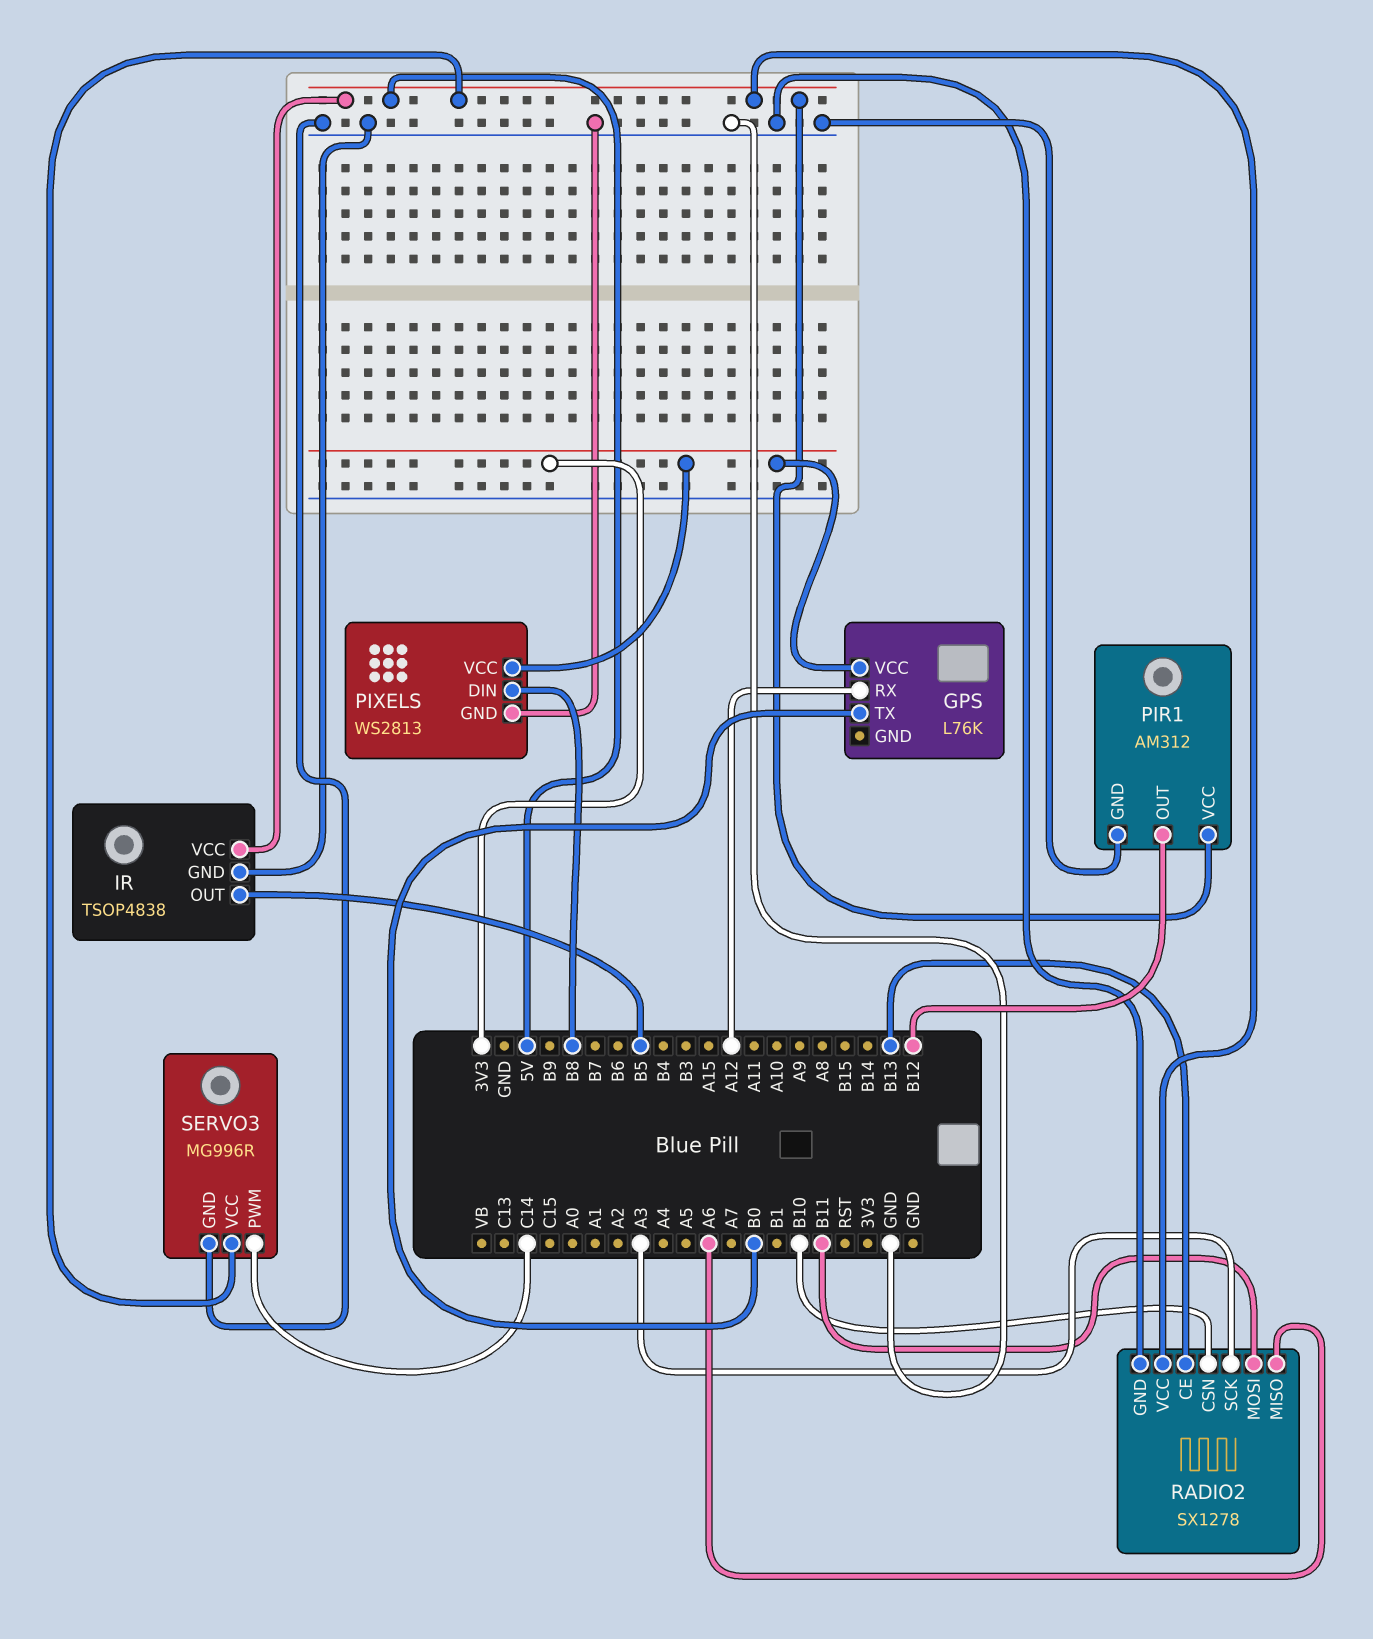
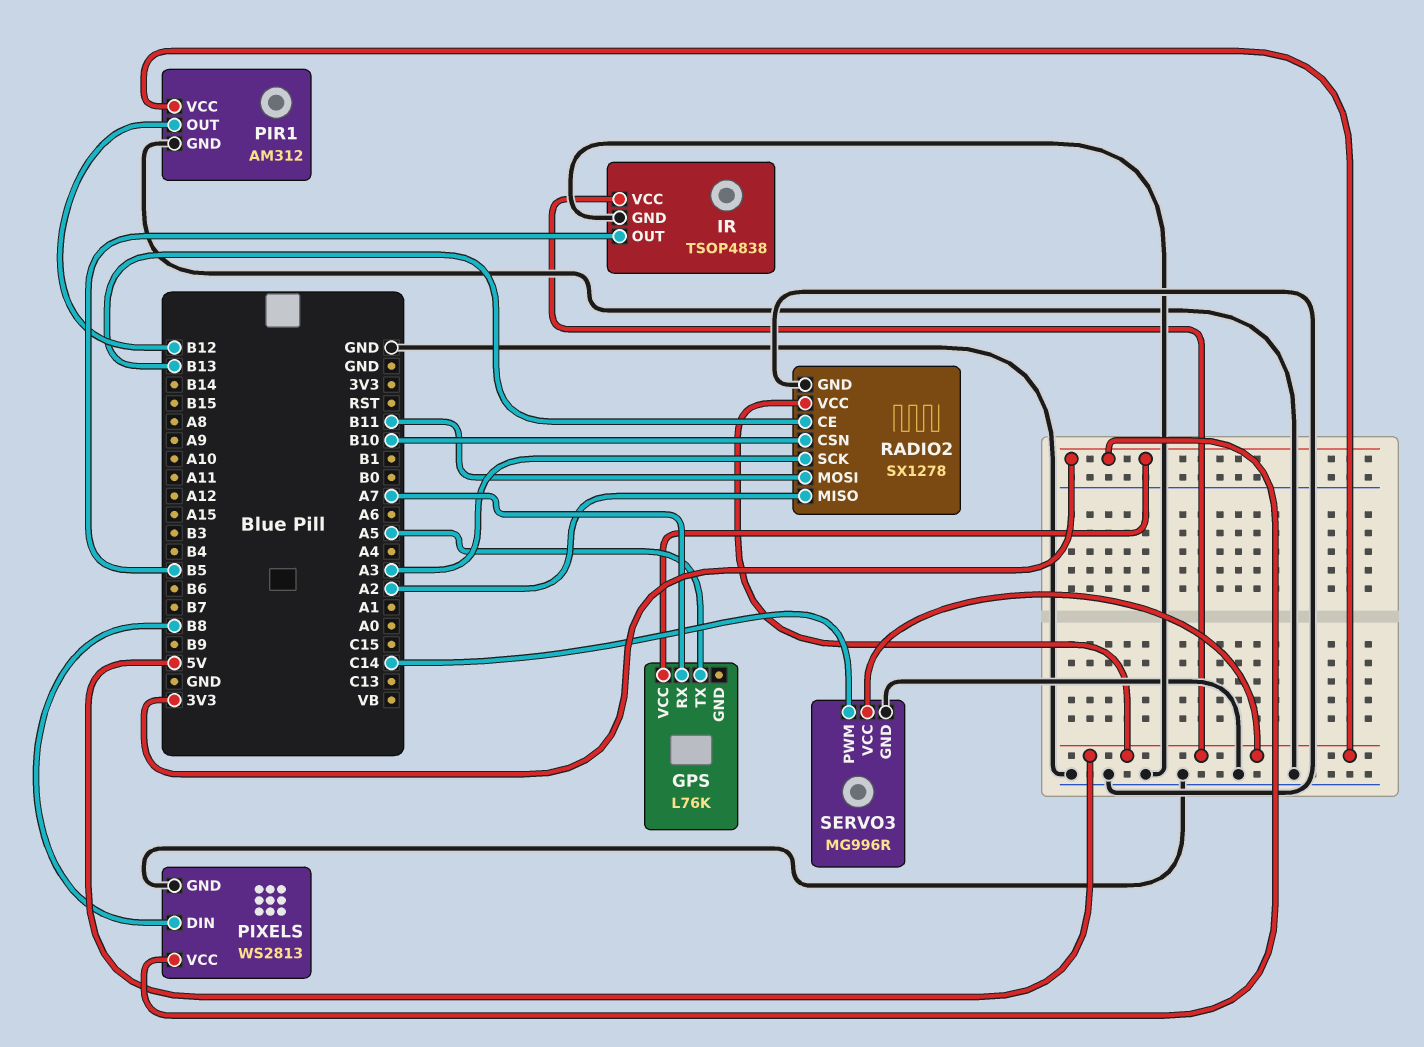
GPS pin RX: A12 -> A7
GPS pin TX: B0 -> A5
RADIO2 pin MISO: A6 -> A2

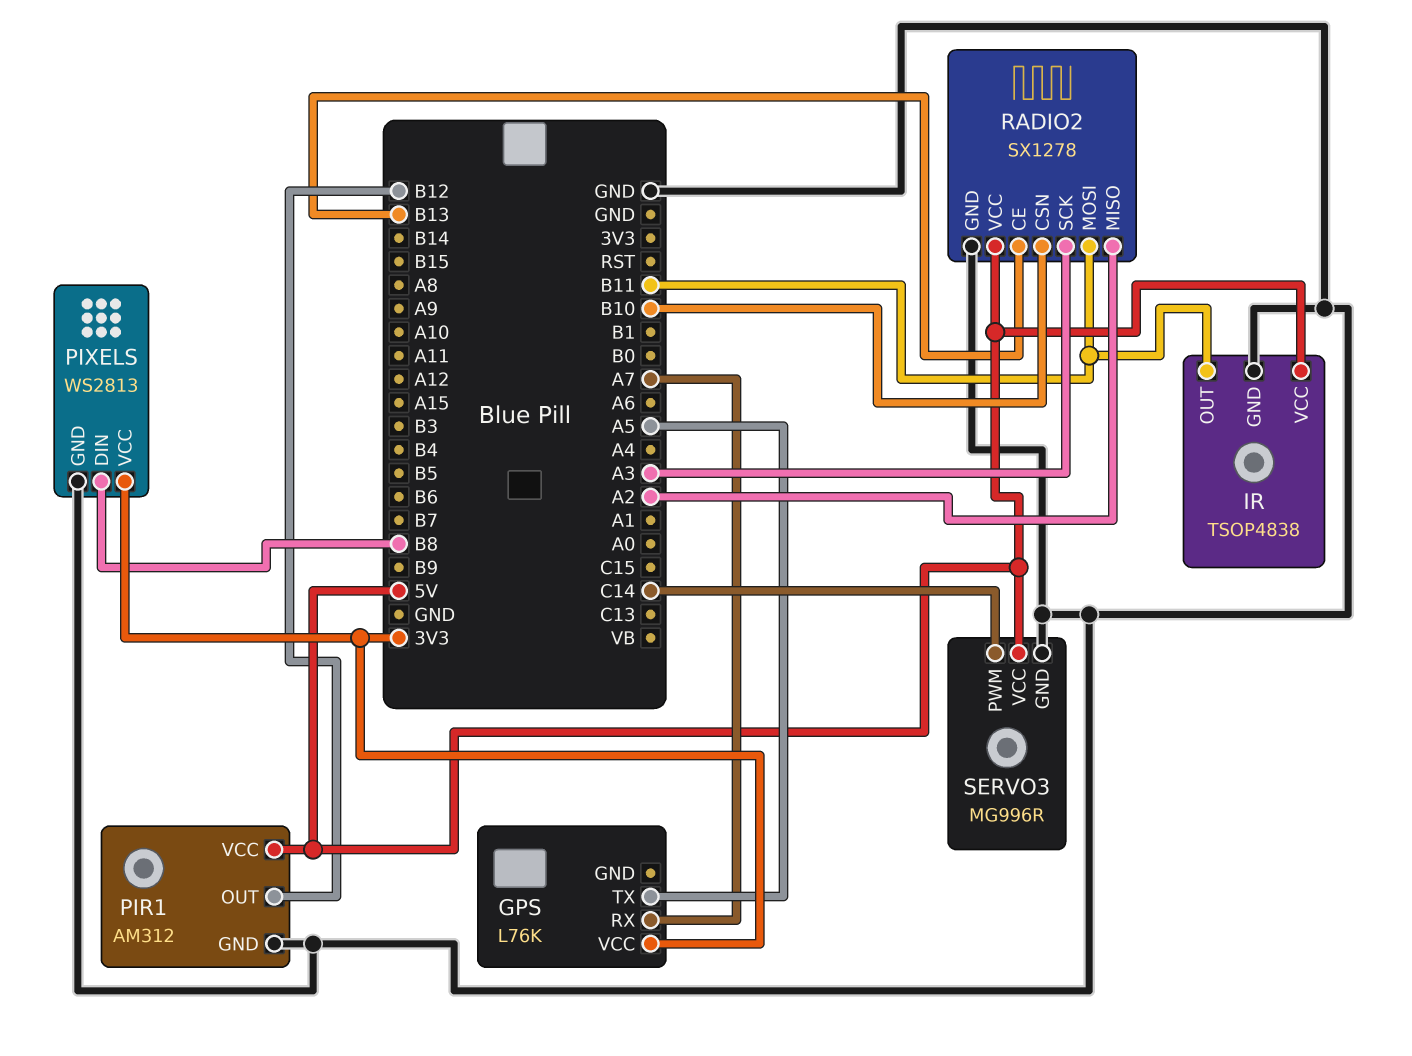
IR pin OUT: B5 -> B11

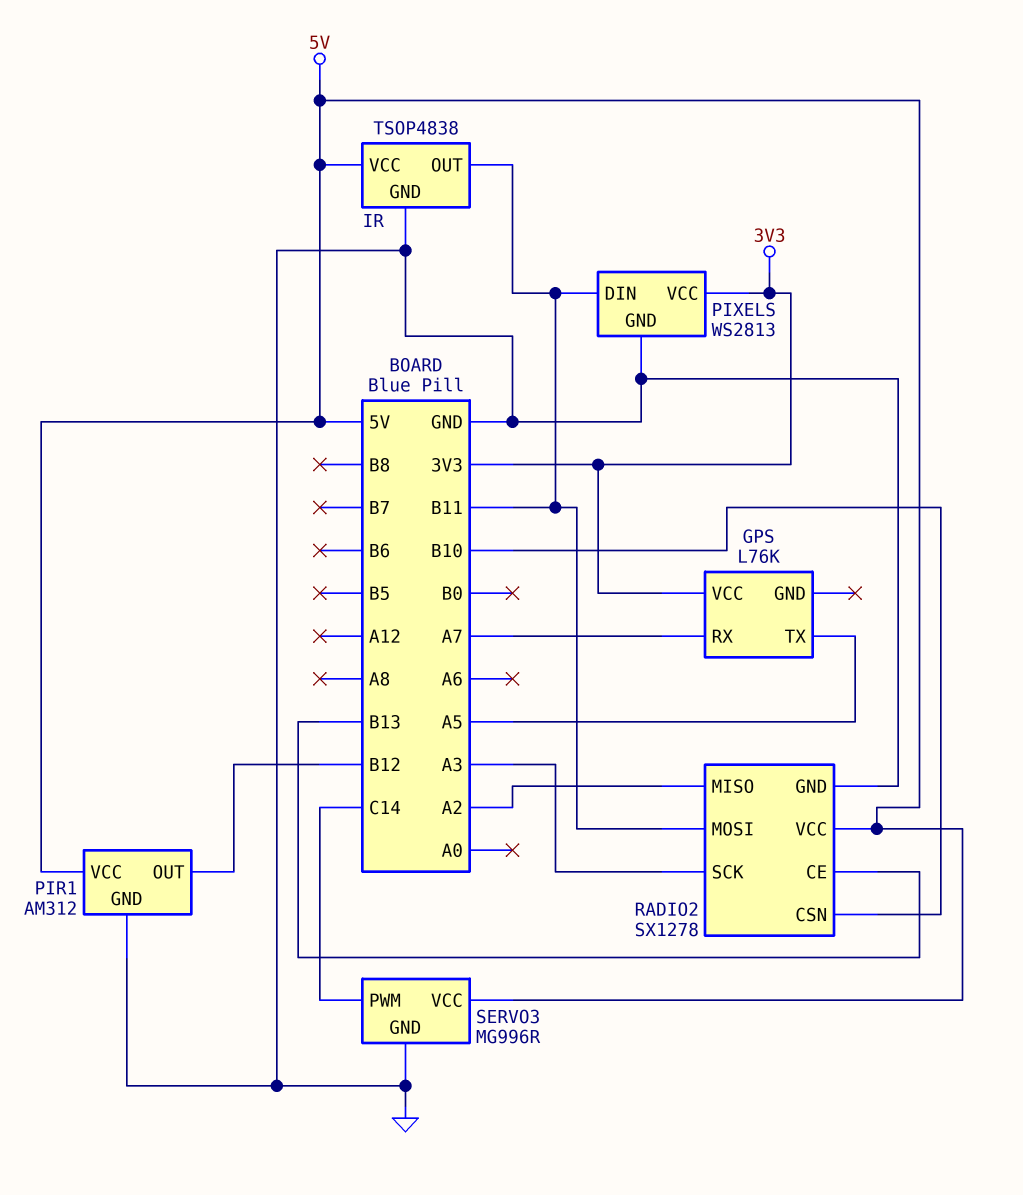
PIXELS pin DIN: B8 -> B11

